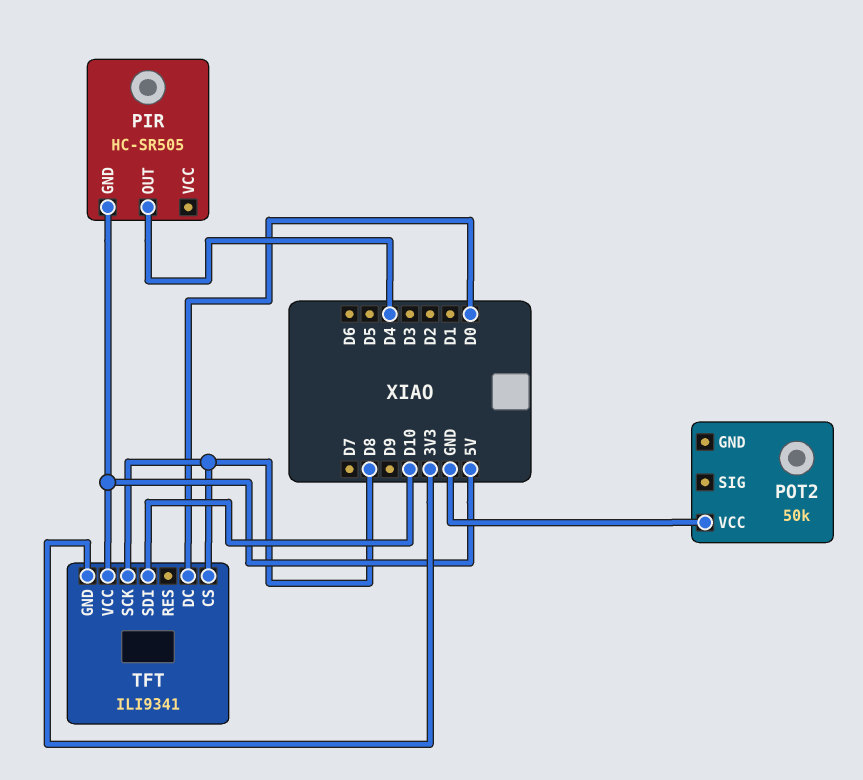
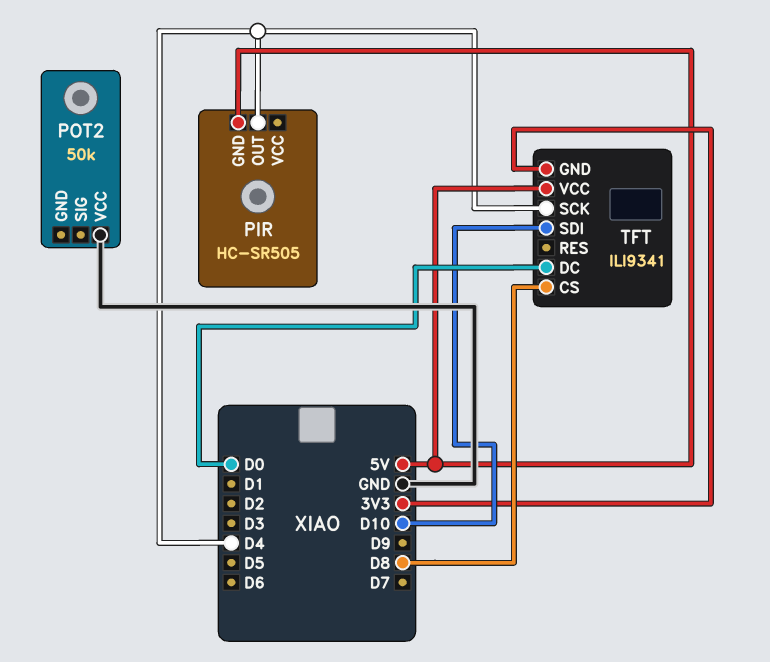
TFT pin SCK: D8 -> D4

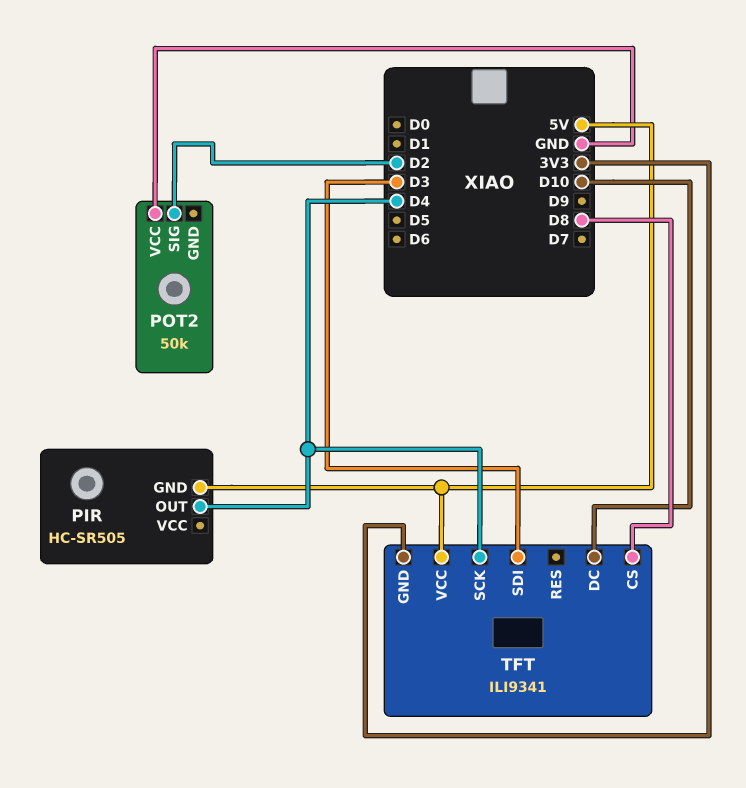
POT2 pin SIG: none -> D2
TFT pin DC: D0 -> D10
TFT pin SDI: D10 -> D3

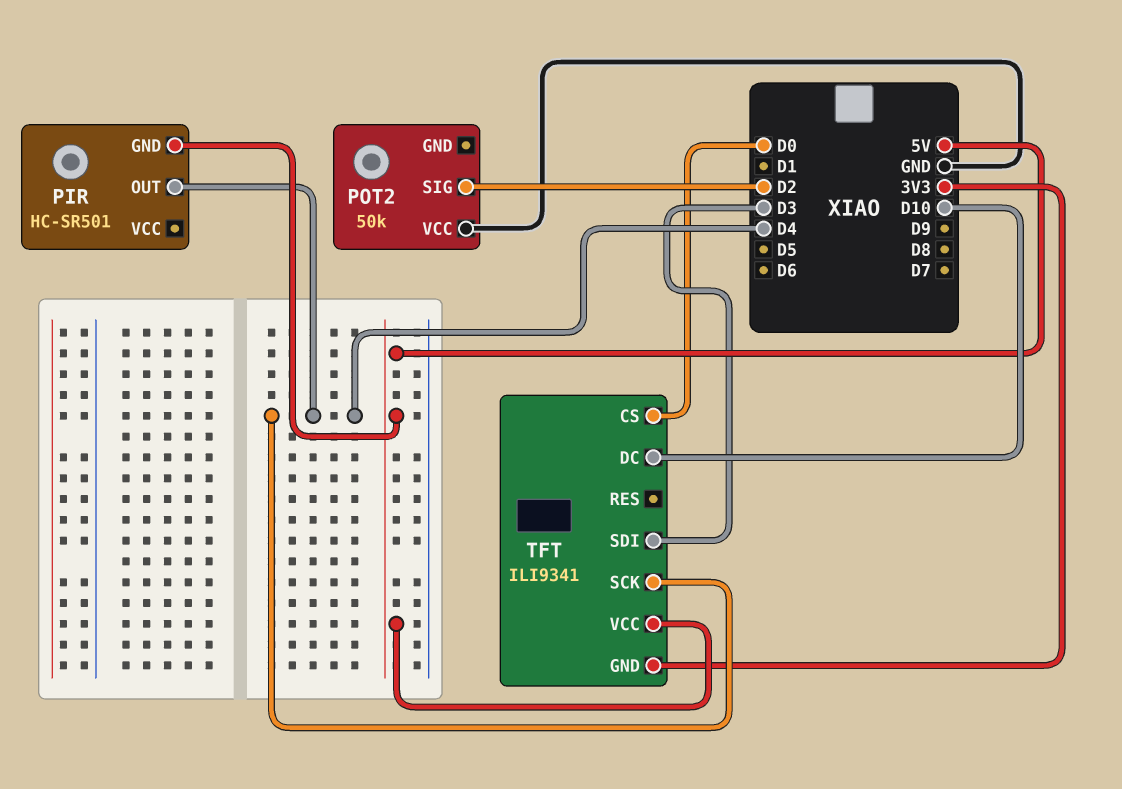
PIR: HC-SR505 -> HC-SR501
TFT pin CS: D8 -> D0

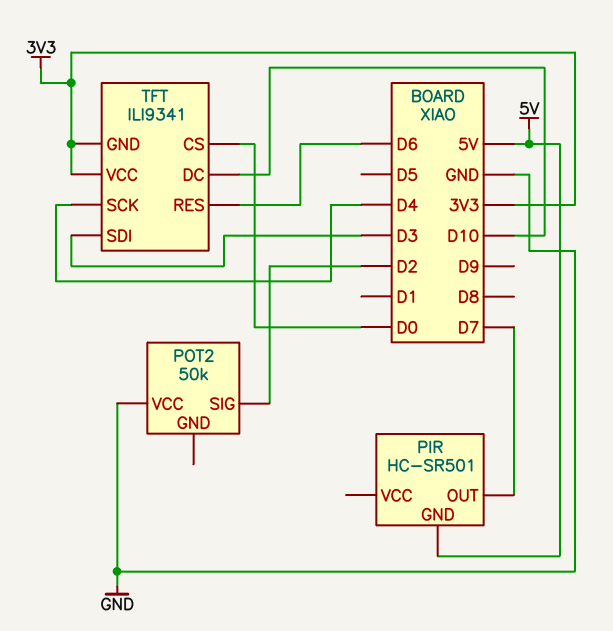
PIR pin OUT: D4 -> D7
TFT pin RES: none -> D6
TFT pin VCC: 5V -> 3V3

